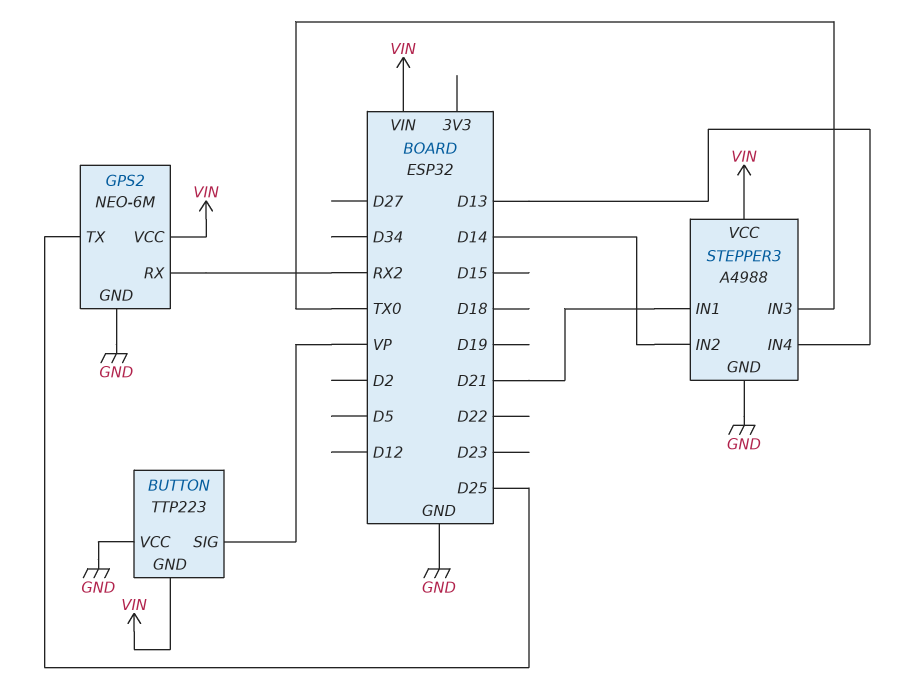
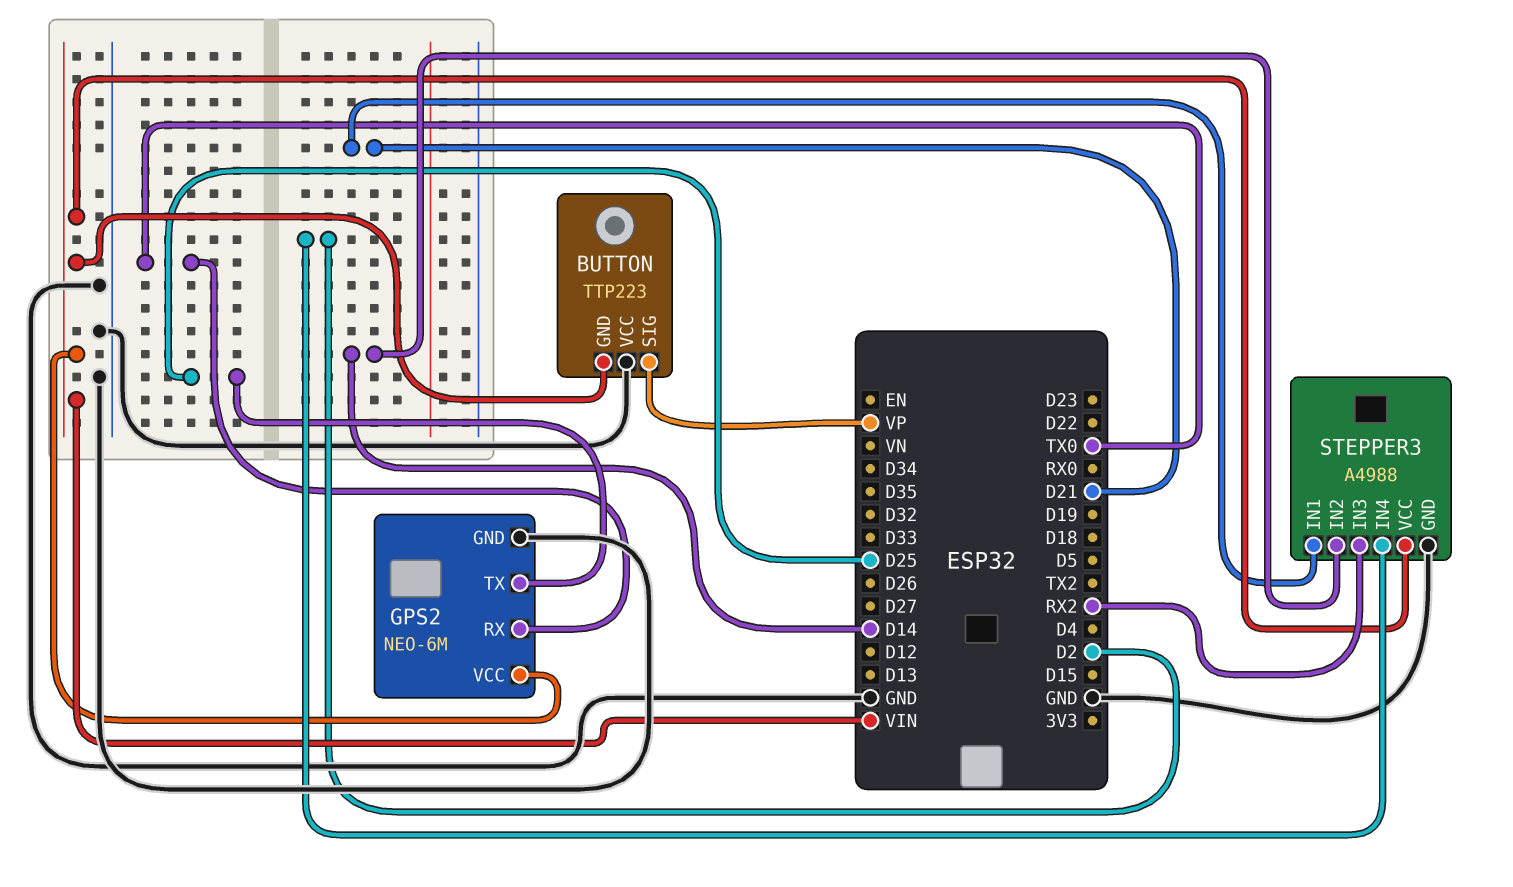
GPS2 pin RX: RX2 -> TX0
STEPPER3 pin IN3: TX0 -> RX2
STEPPER3 pin IN4: D13 -> D2

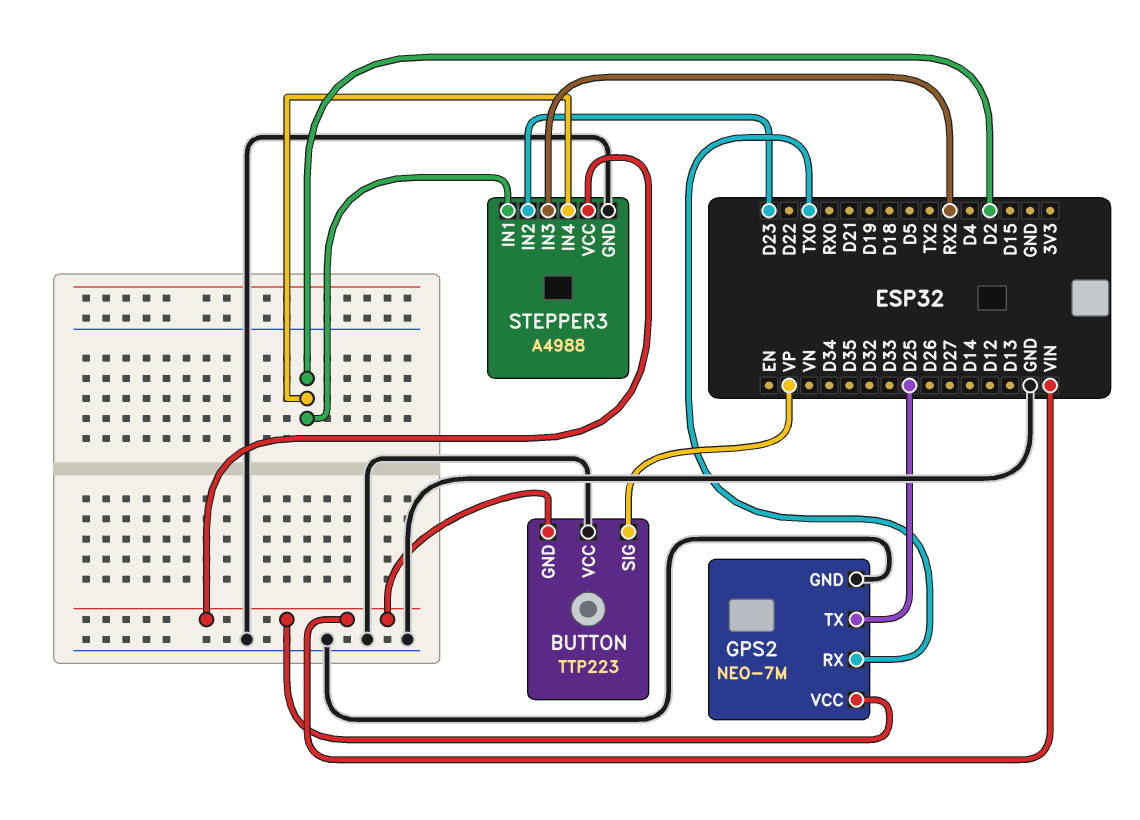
GPS2: NEO-6M -> NEO-7M
STEPPER3 pin IN1: D21 -> D2
STEPPER3 pin IN2: D14 -> D23

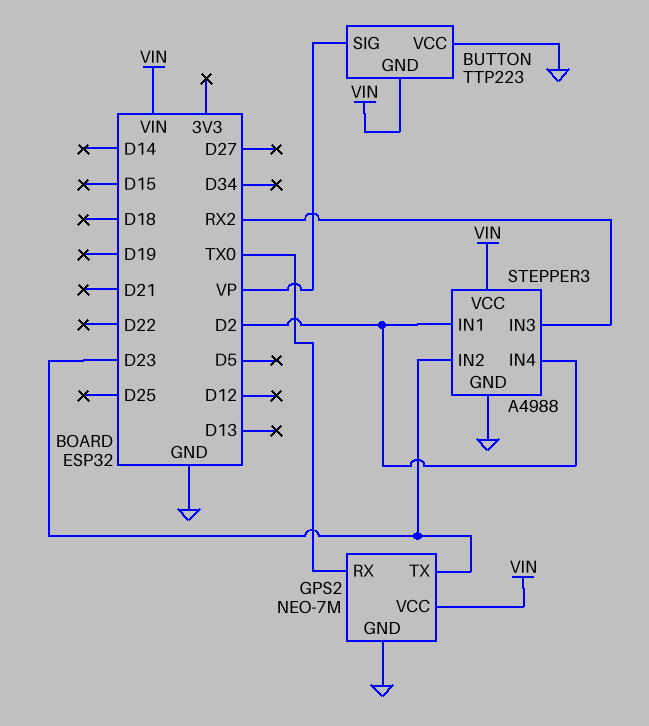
GPS2 pin TX: D25 -> D23

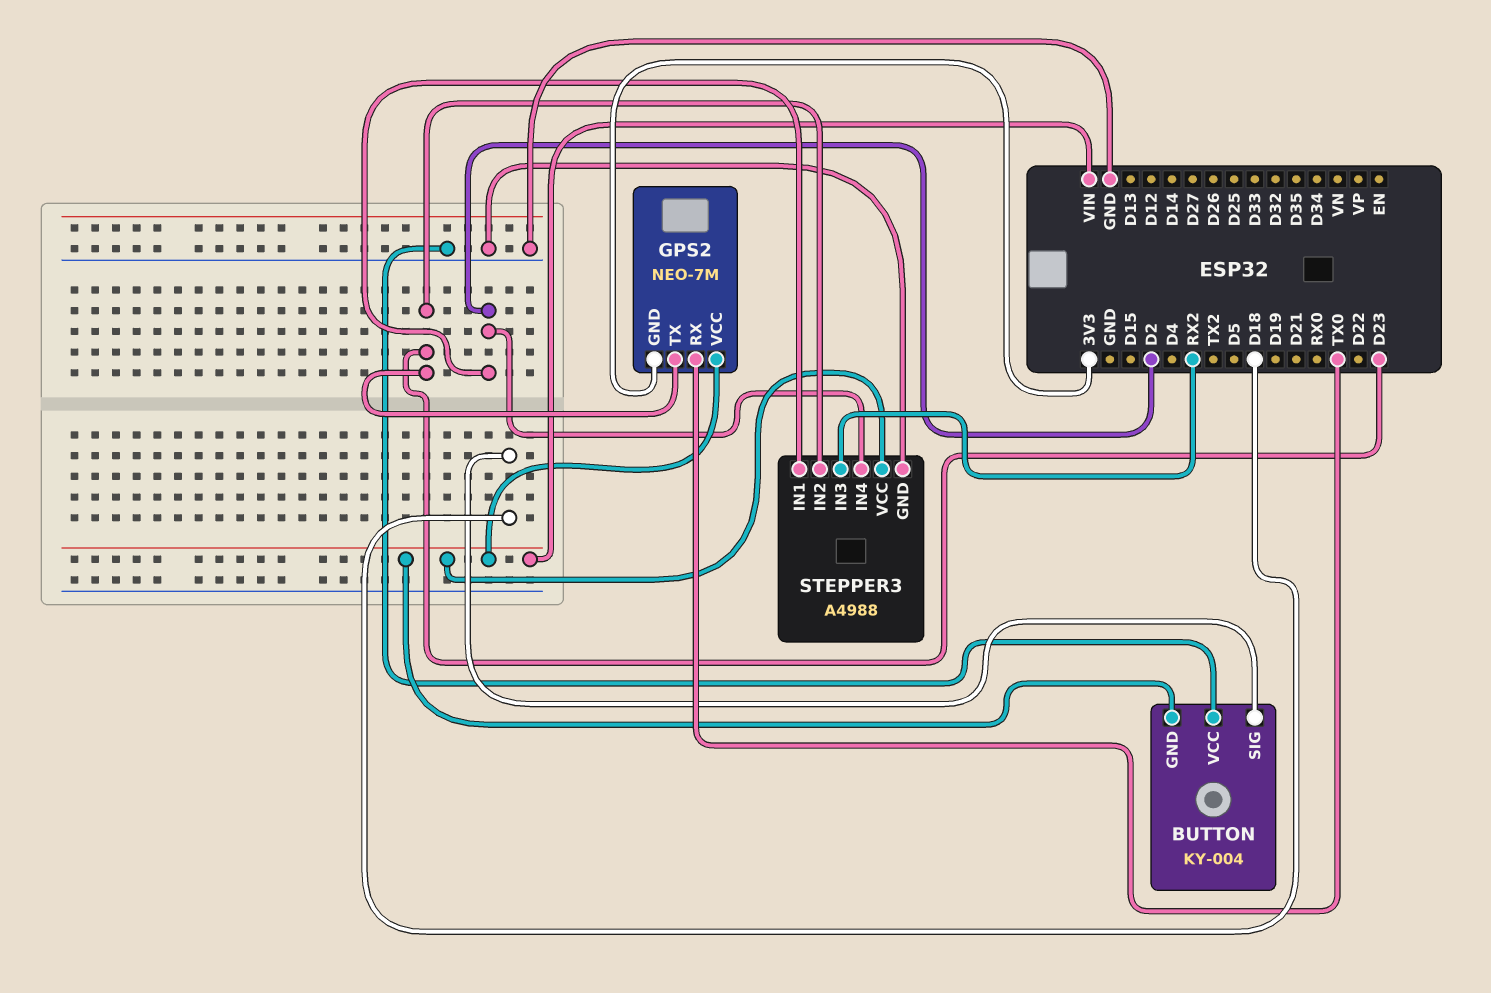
BUTTON: TTP223 -> KY-004
BUTTON pin SIG: VP -> D18
GPS2 pin GND: GND -> 3V3

